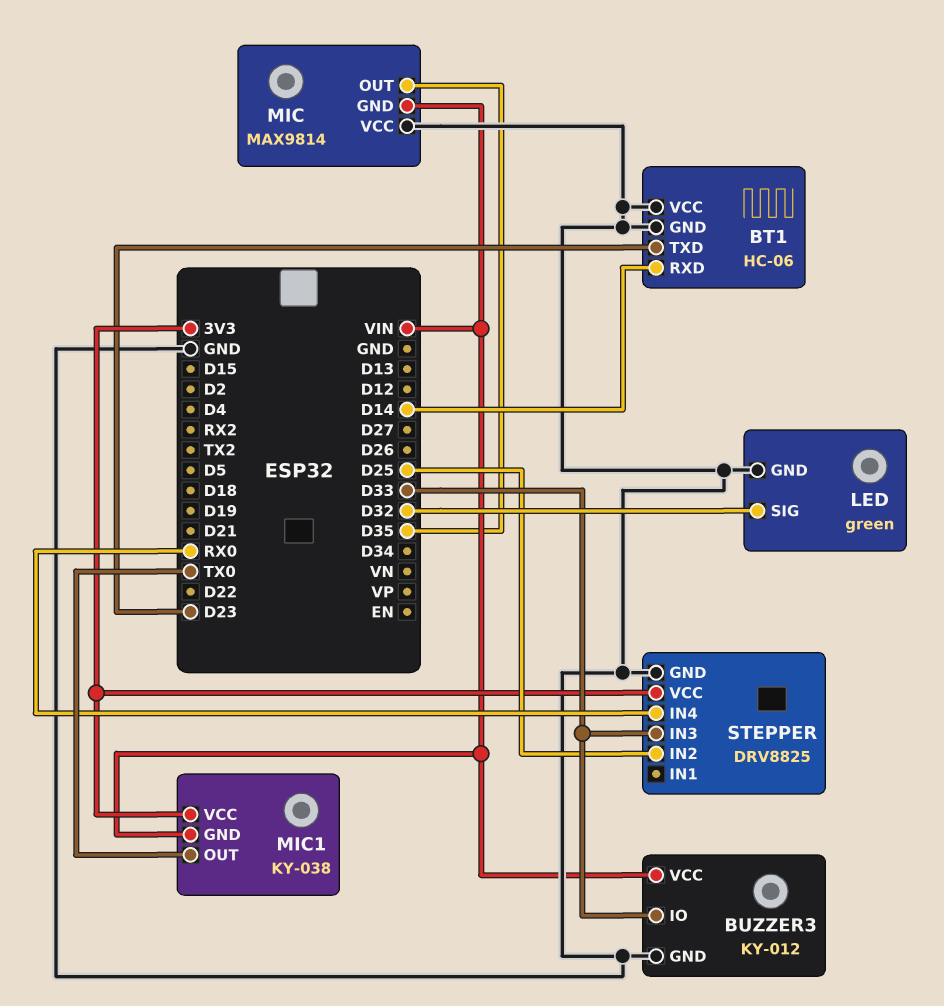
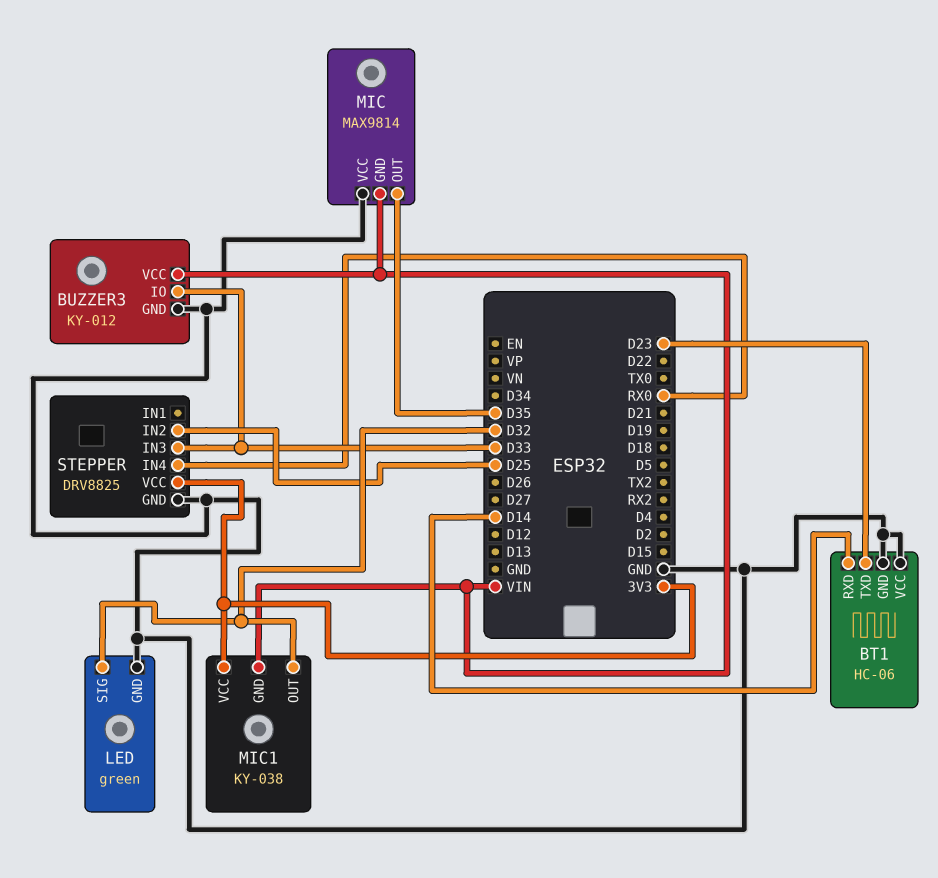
MIC1 pin OUT: TX0 -> D32

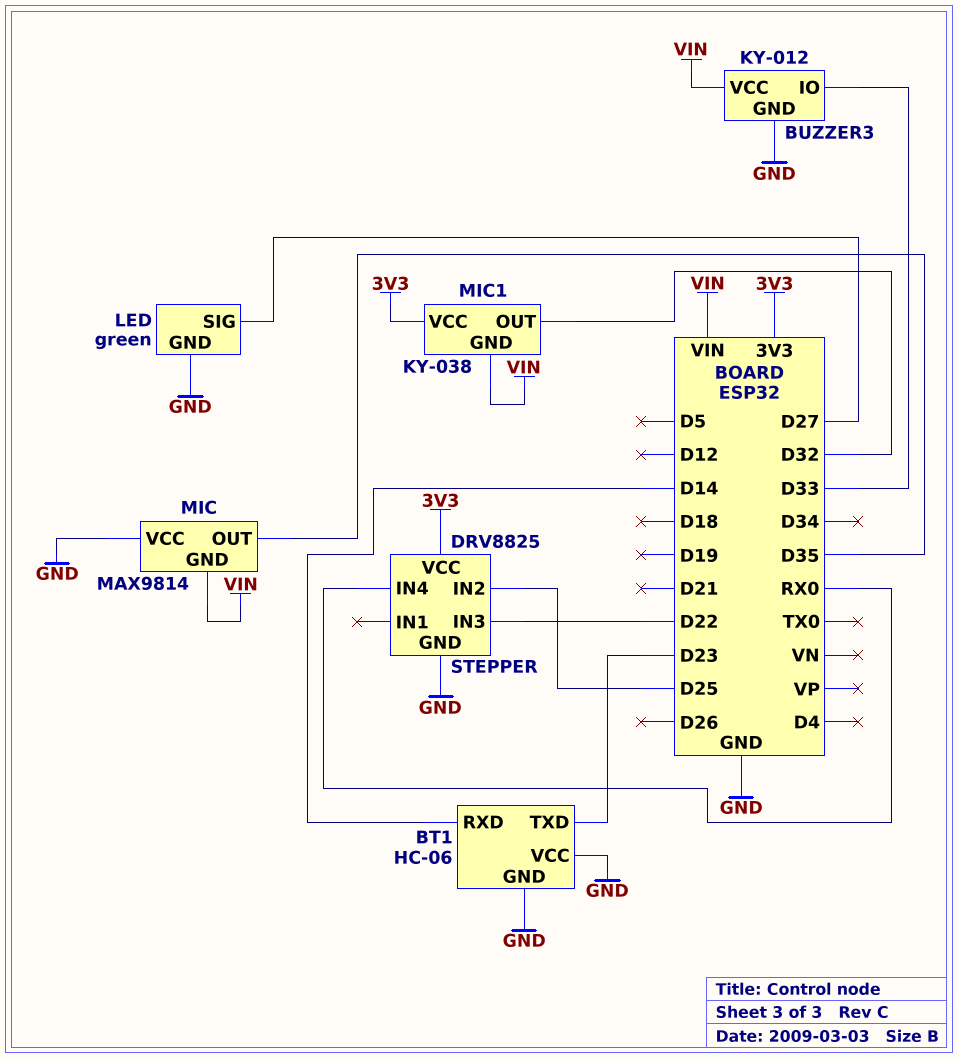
LED pin SIG: D32 -> D27
STEPPER pin IN3: D33 -> D22

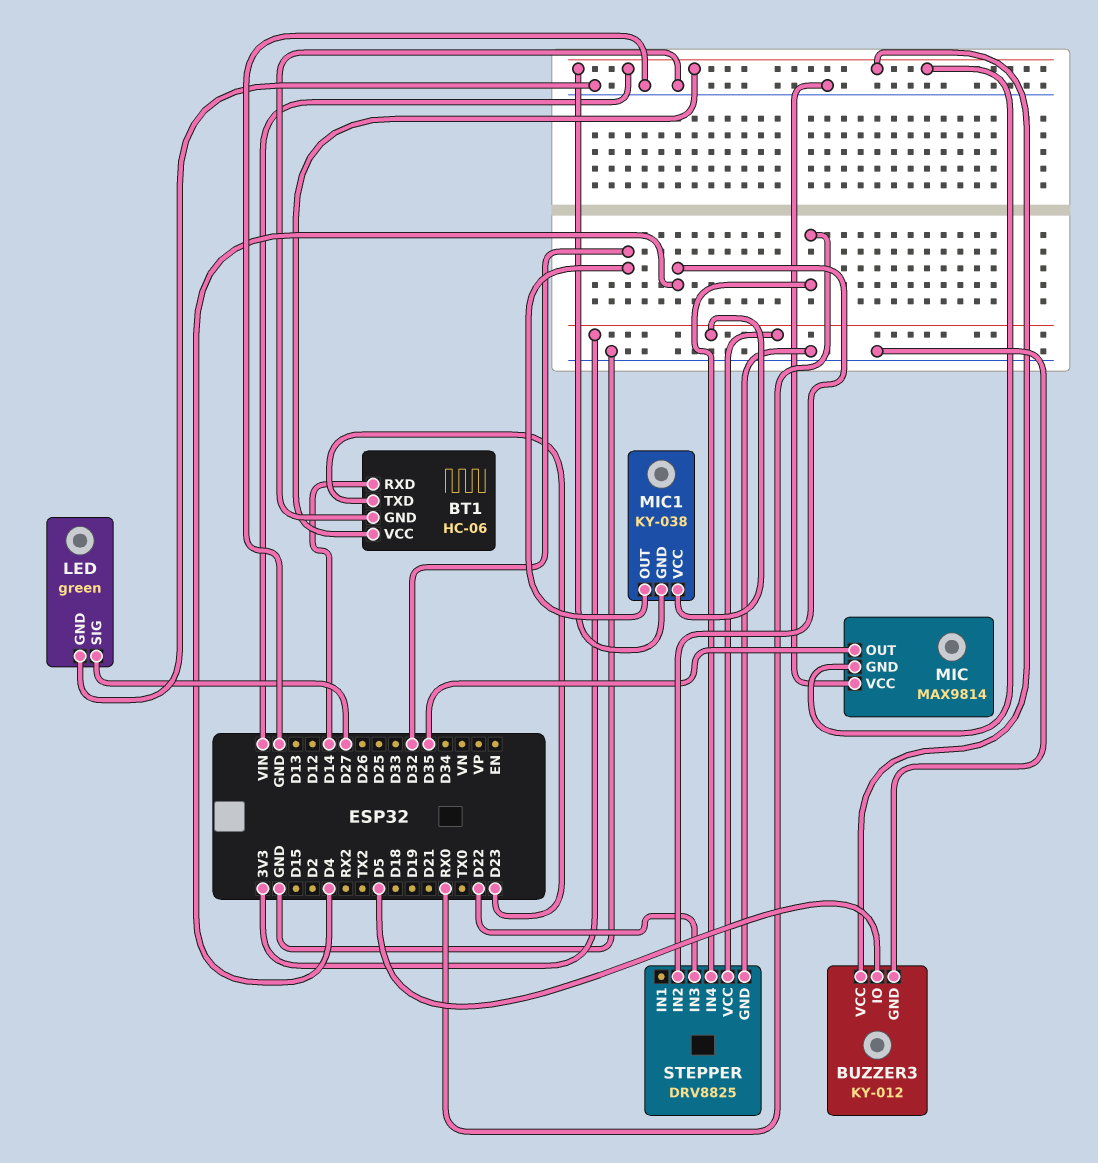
BT1 pin VCC: GND -> VIN
BUZZER3 pin IO: D33 -> D5
STEPPER pin IN2: D25 -> D4

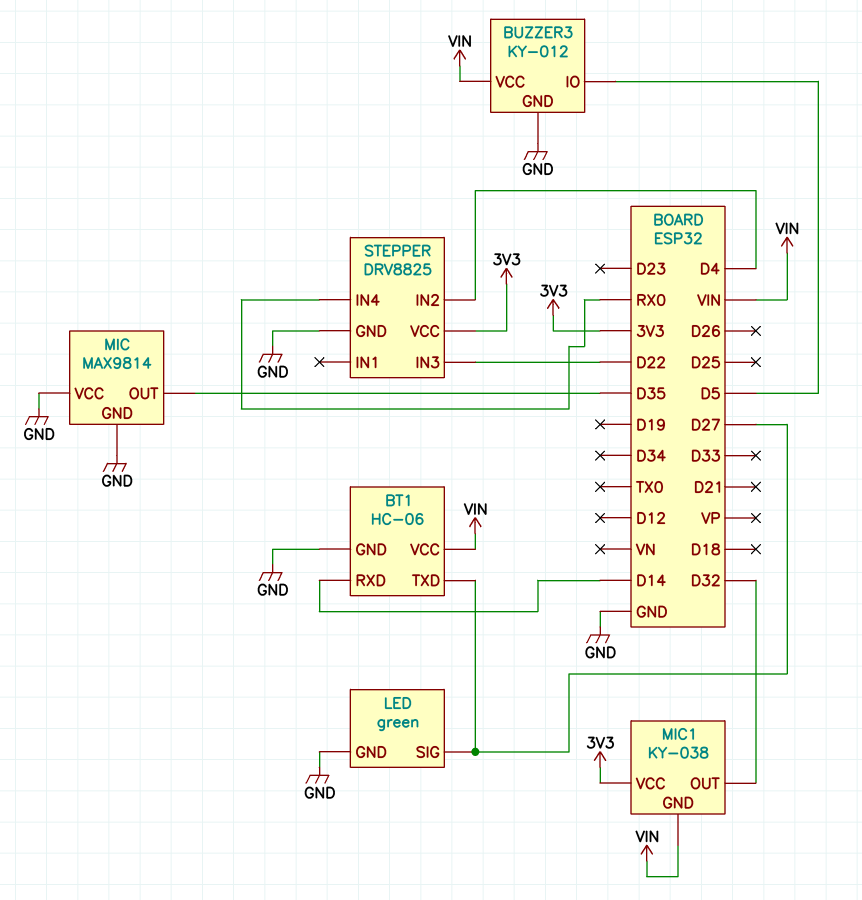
BT1 pin TXD: D23 -> D27
MIC pin GND: VIN -> GND

